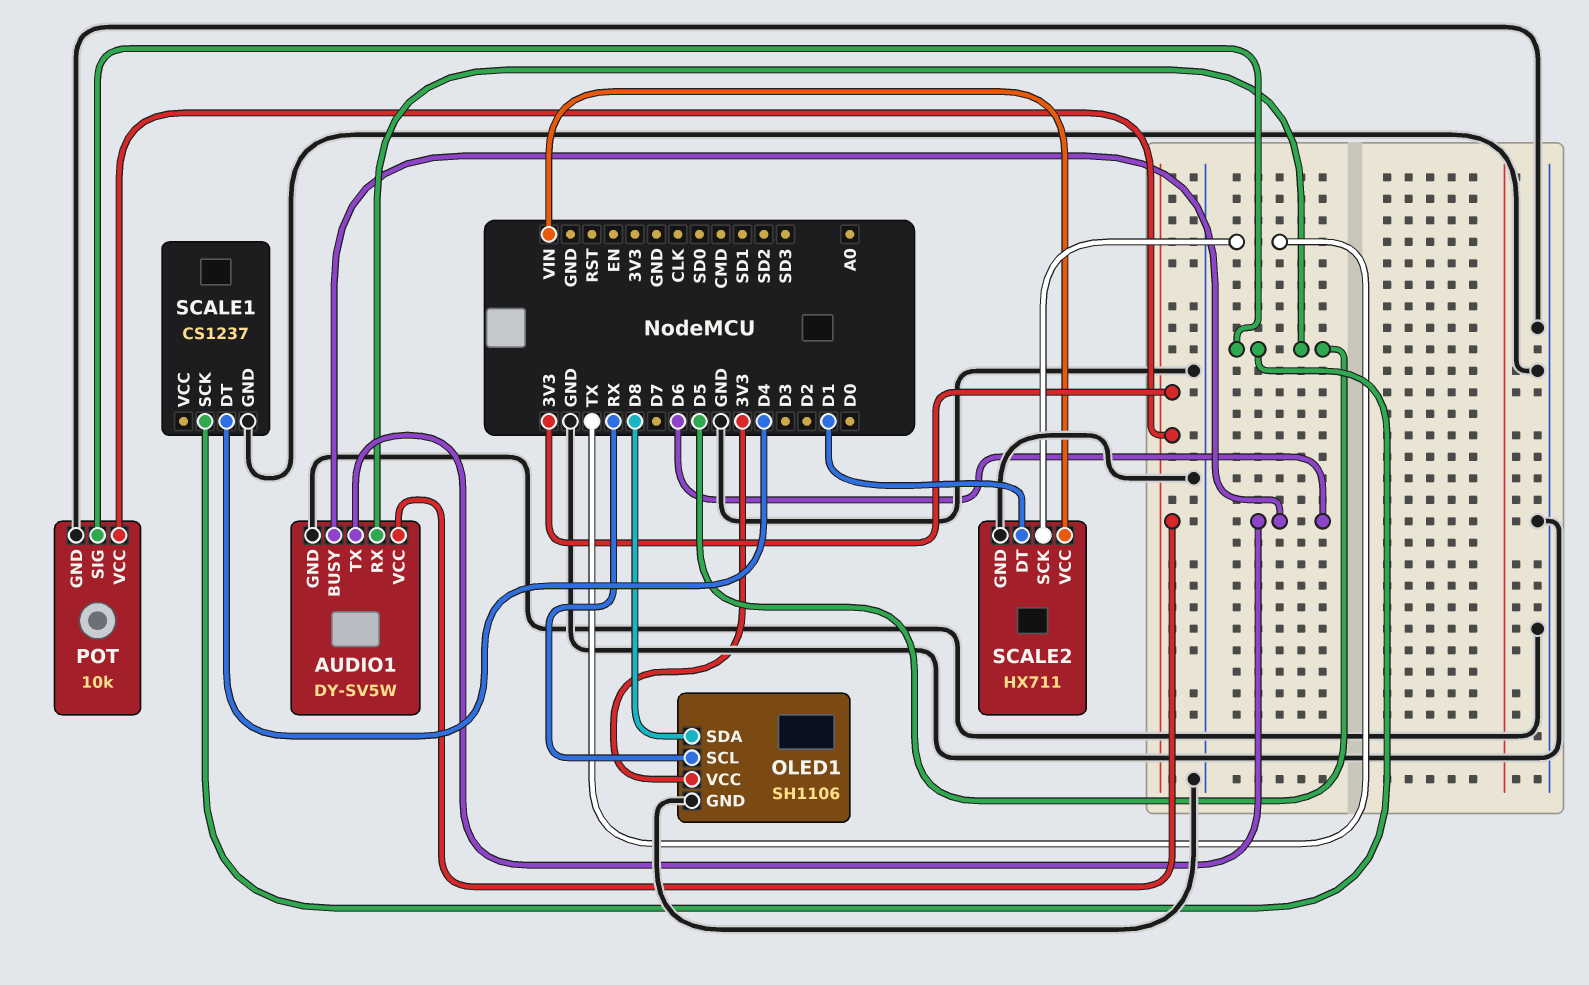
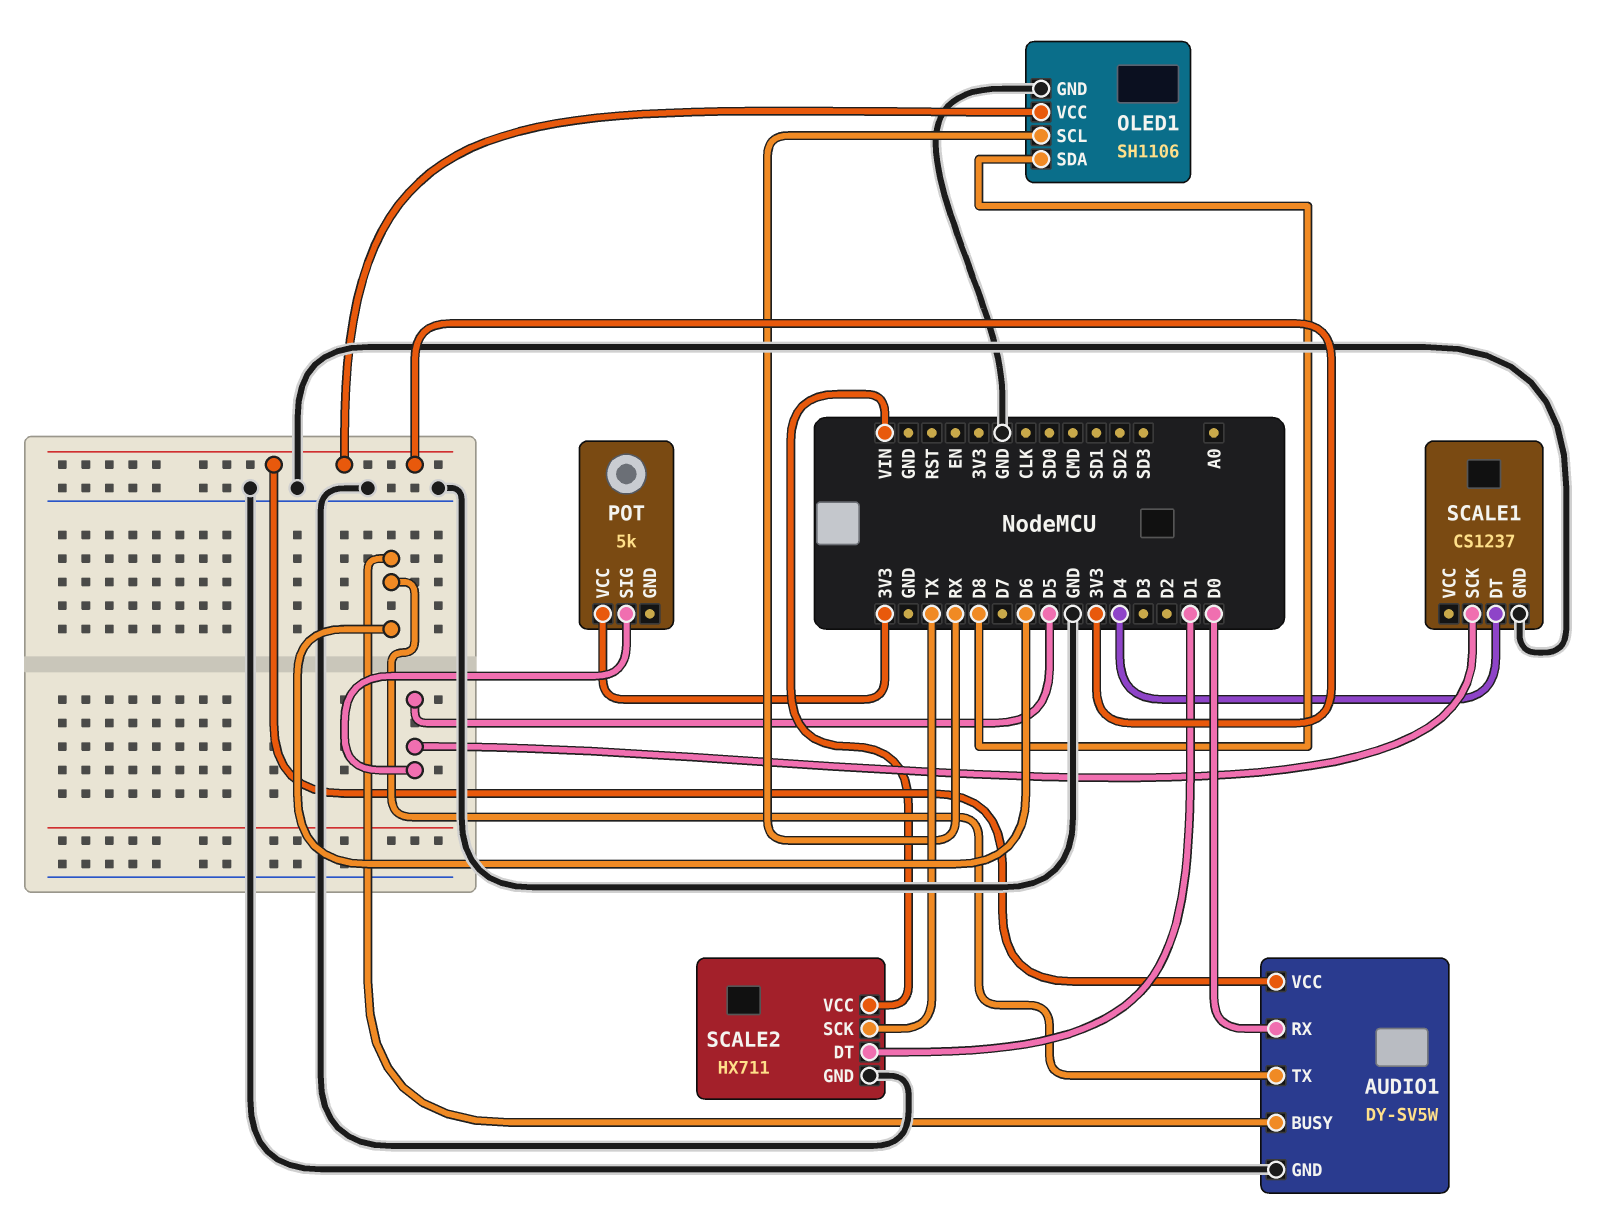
AUDIO1 pin RX: D5 -> D0
POT: 10k -> 5k
POT pin GND: GND -> none

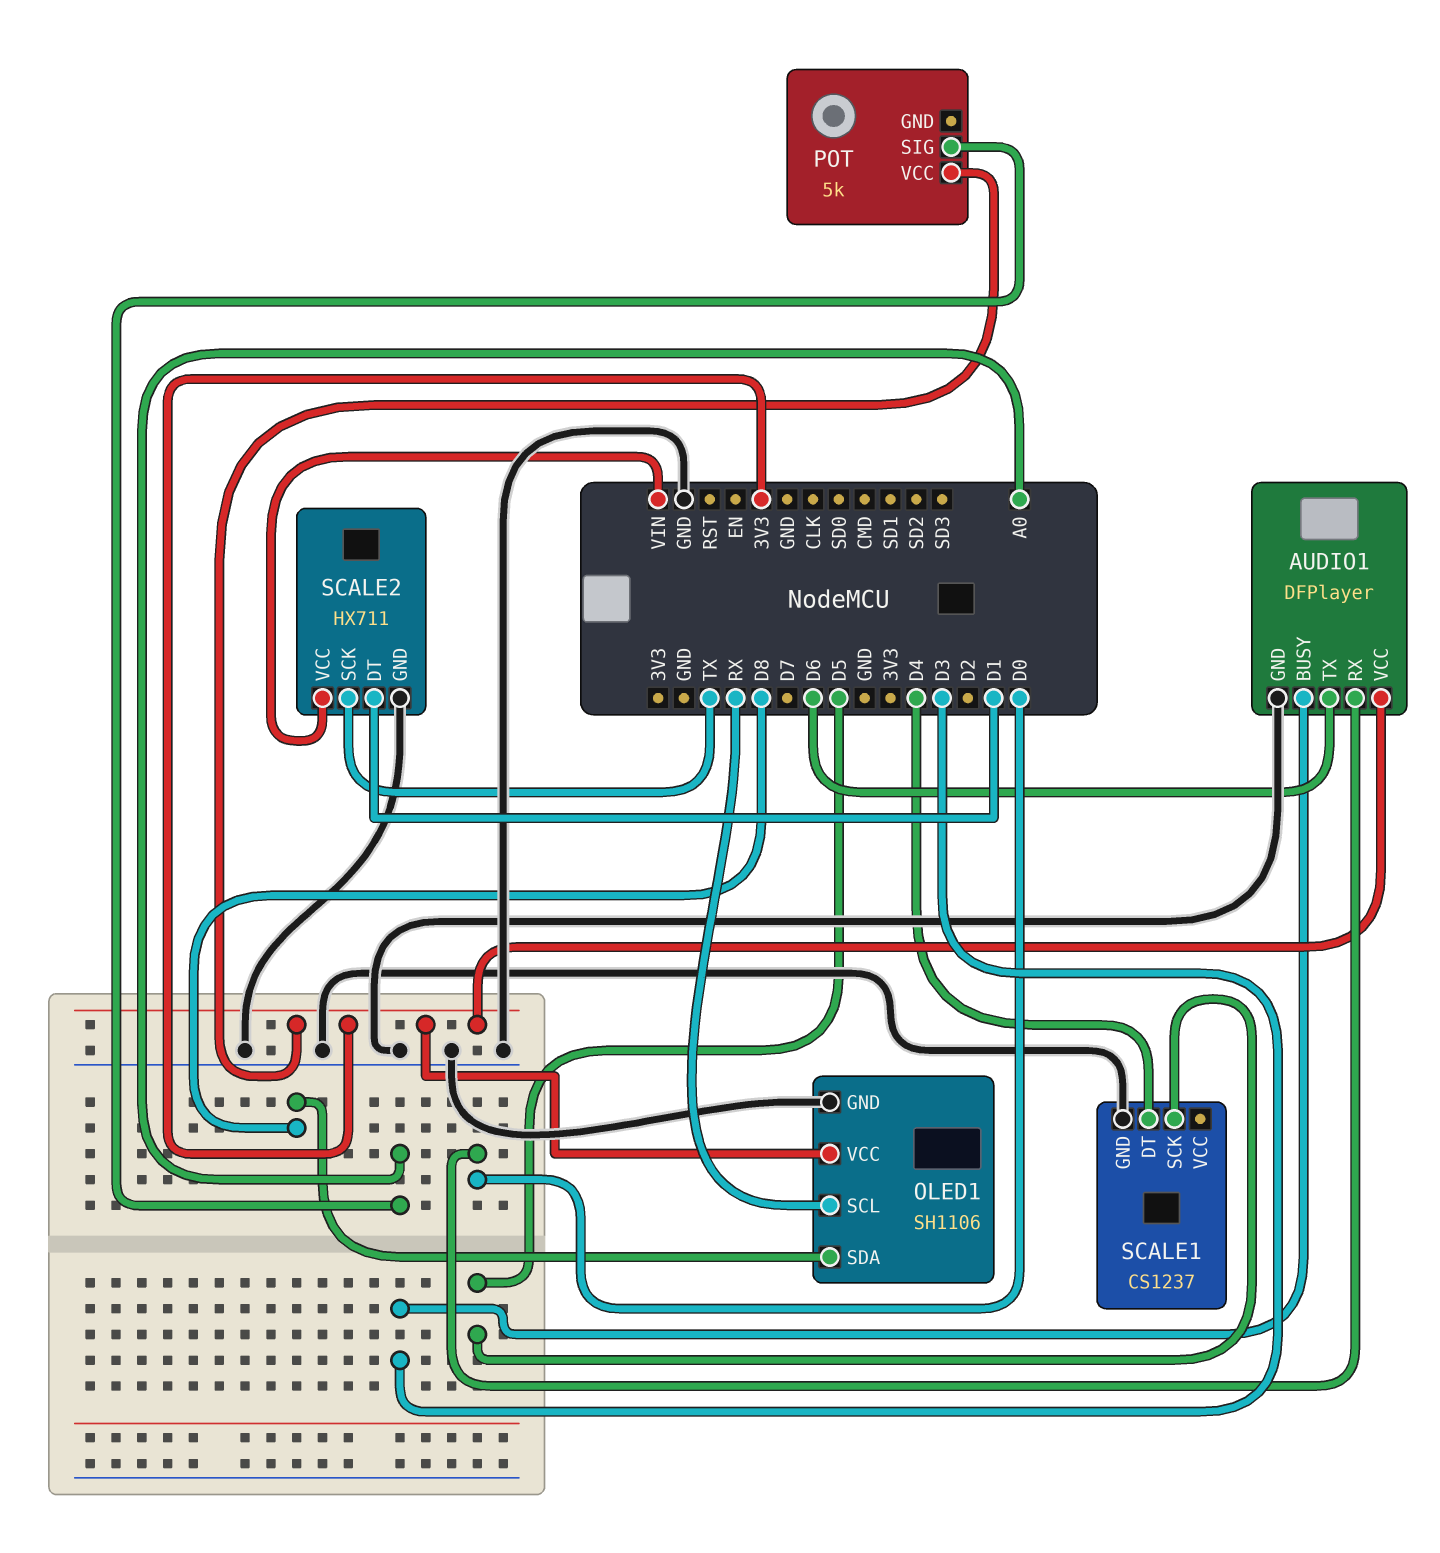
AUDIO1: DY-SV5W -> DFPlayer
AUDIO1 pin BUSY: D6 -> D3
POT pin SIG: D5 -> A0

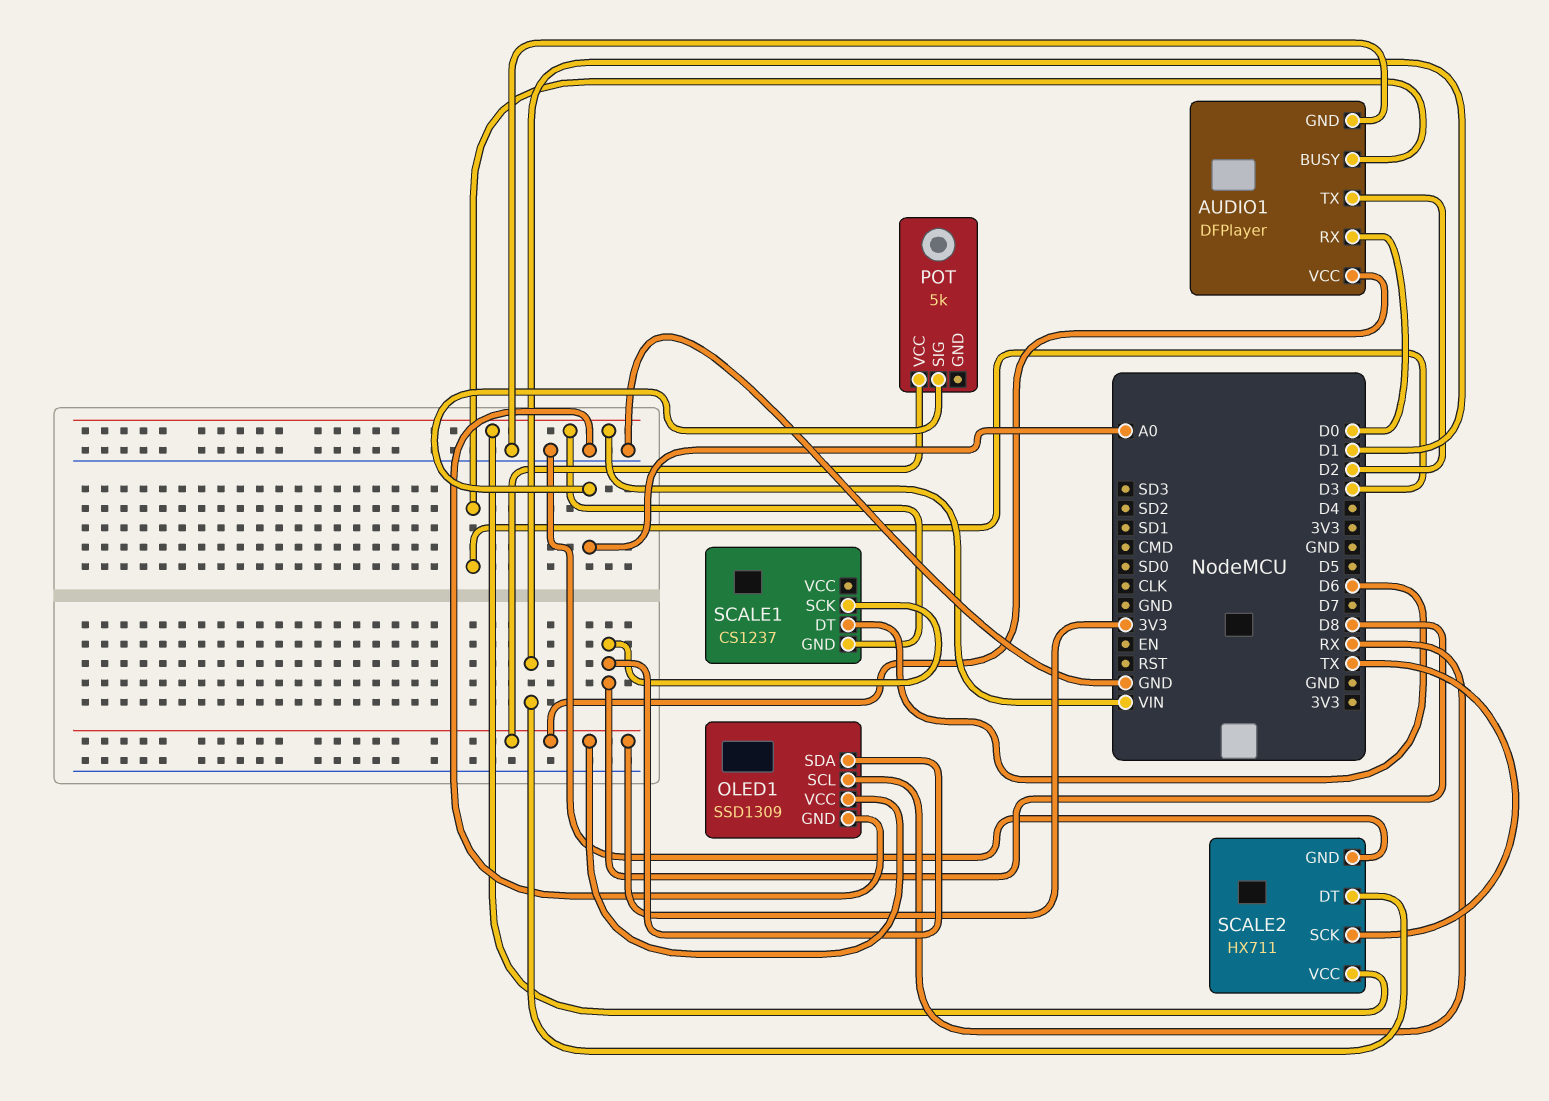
AUDIO1 pin TX: D6 -> D2
OLED1: SH1106 -> SSD1309
SCALE1 pin DT: D4 -> D6
SCALE1 pin GND: GND -> VIN
SCALE1 pin SCK: D5 -> D8

